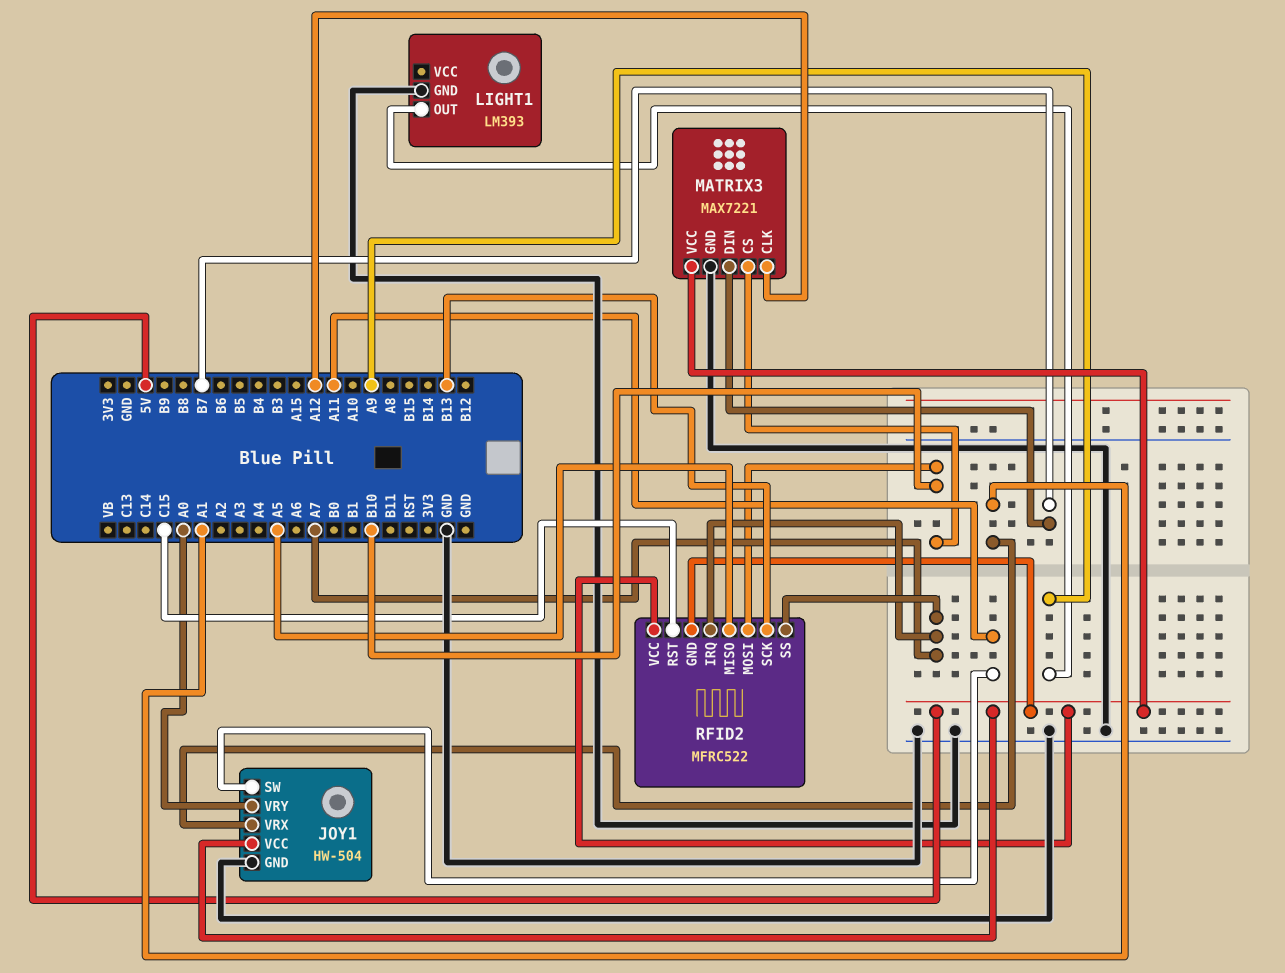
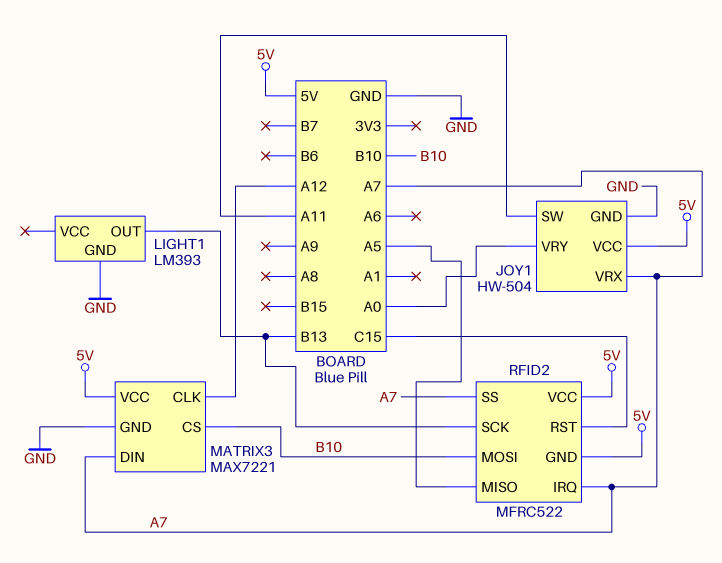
JOY1 pin VRX: A1 -> A7
LIGHT1 pin OUT: A9 -> B13
MATRIX3 pin DIN: B7 -> A7

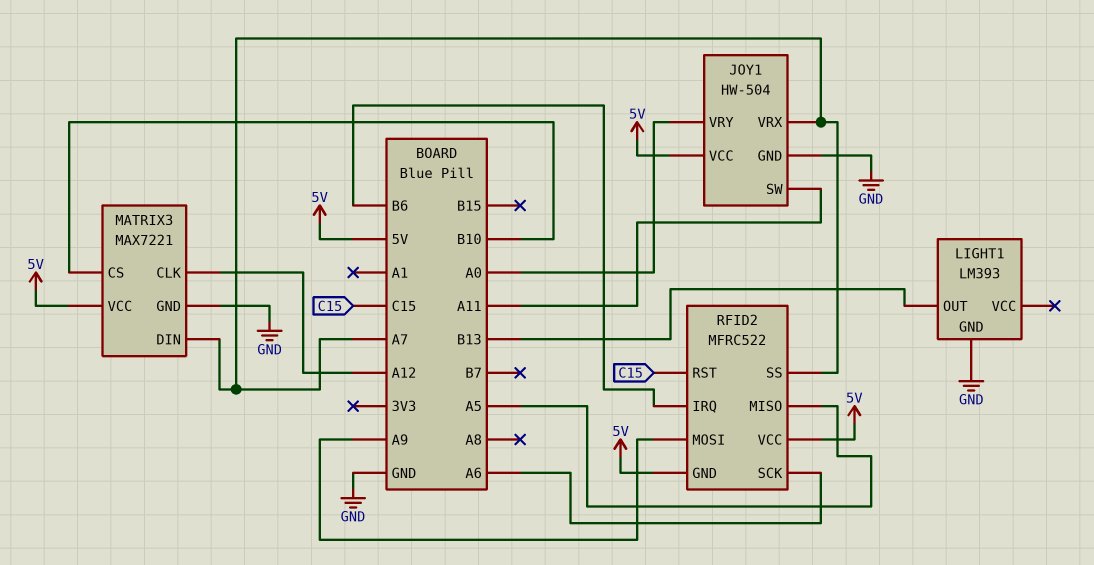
RFID2 pin IRQ: A7 -> B6
RFID2 pin MOSI: B10 -> A9
RFID2 pin SCK: B13 -> A6

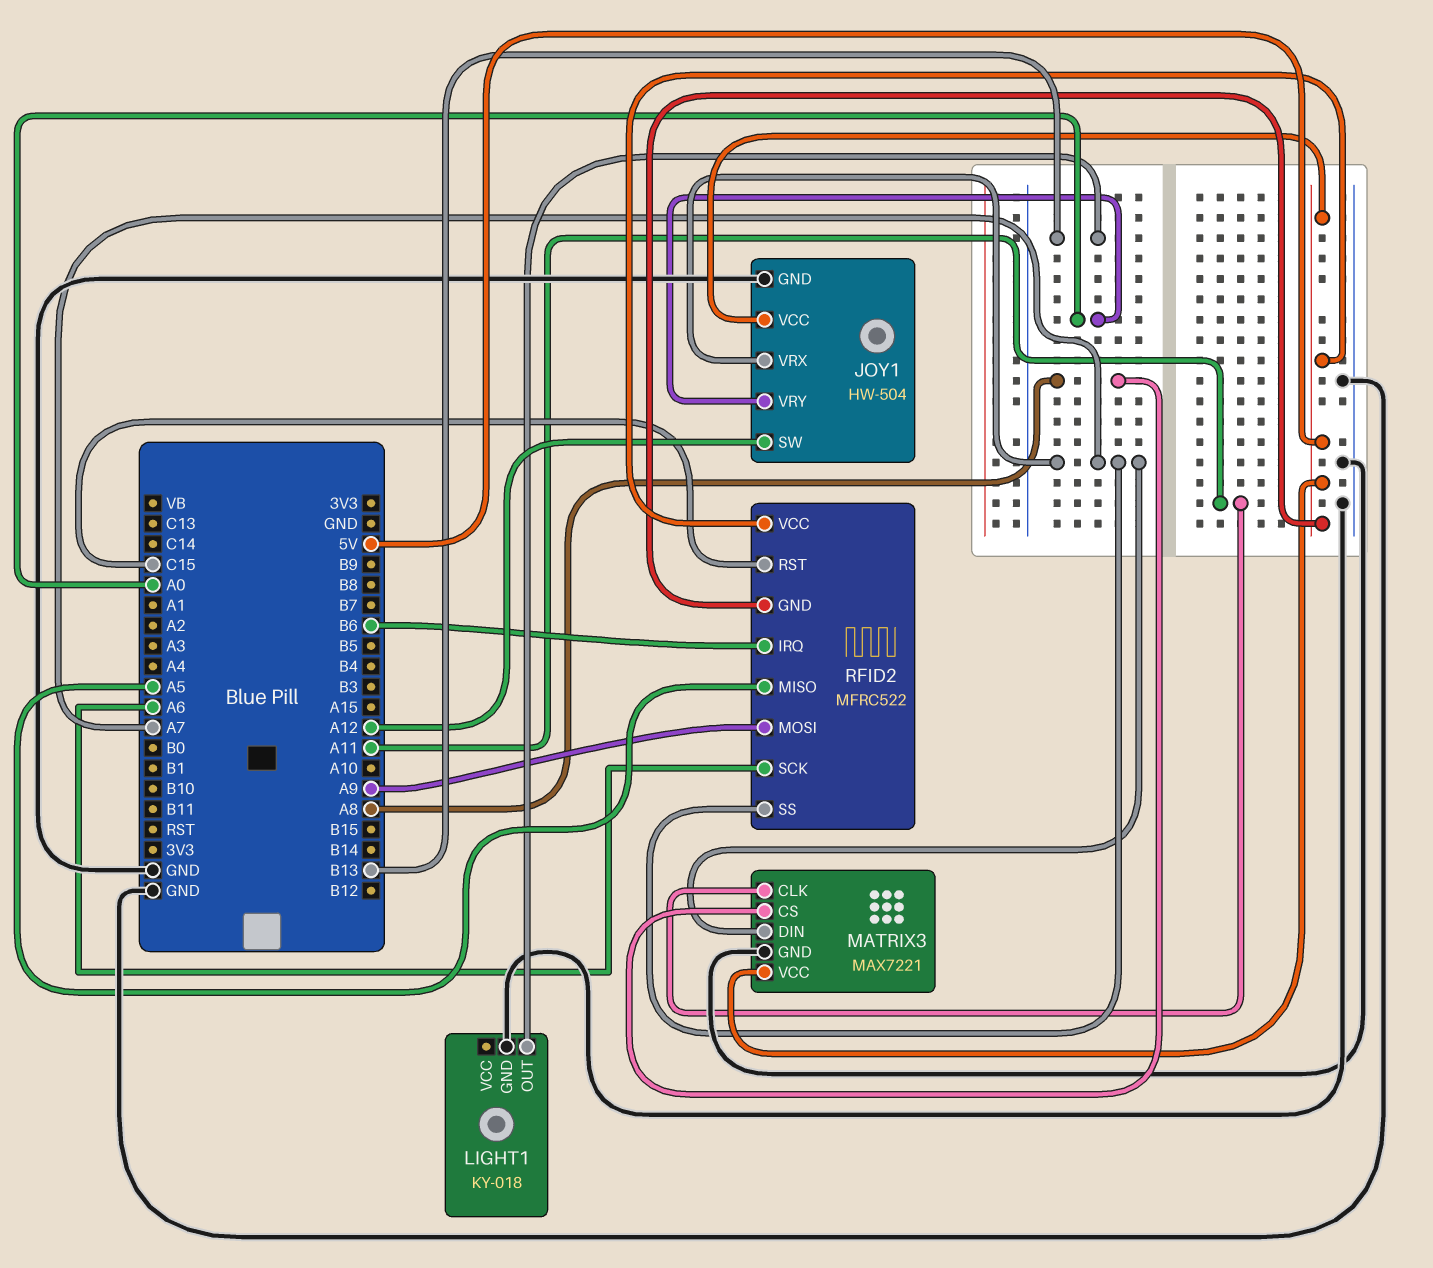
JOY1 pin SW: A11 -> A12
LIGHT1: LM393 -> KY-018
MATRIX3 pin CLK: A12 -> A11
MATRIX3 pin CS: B10 -> A8

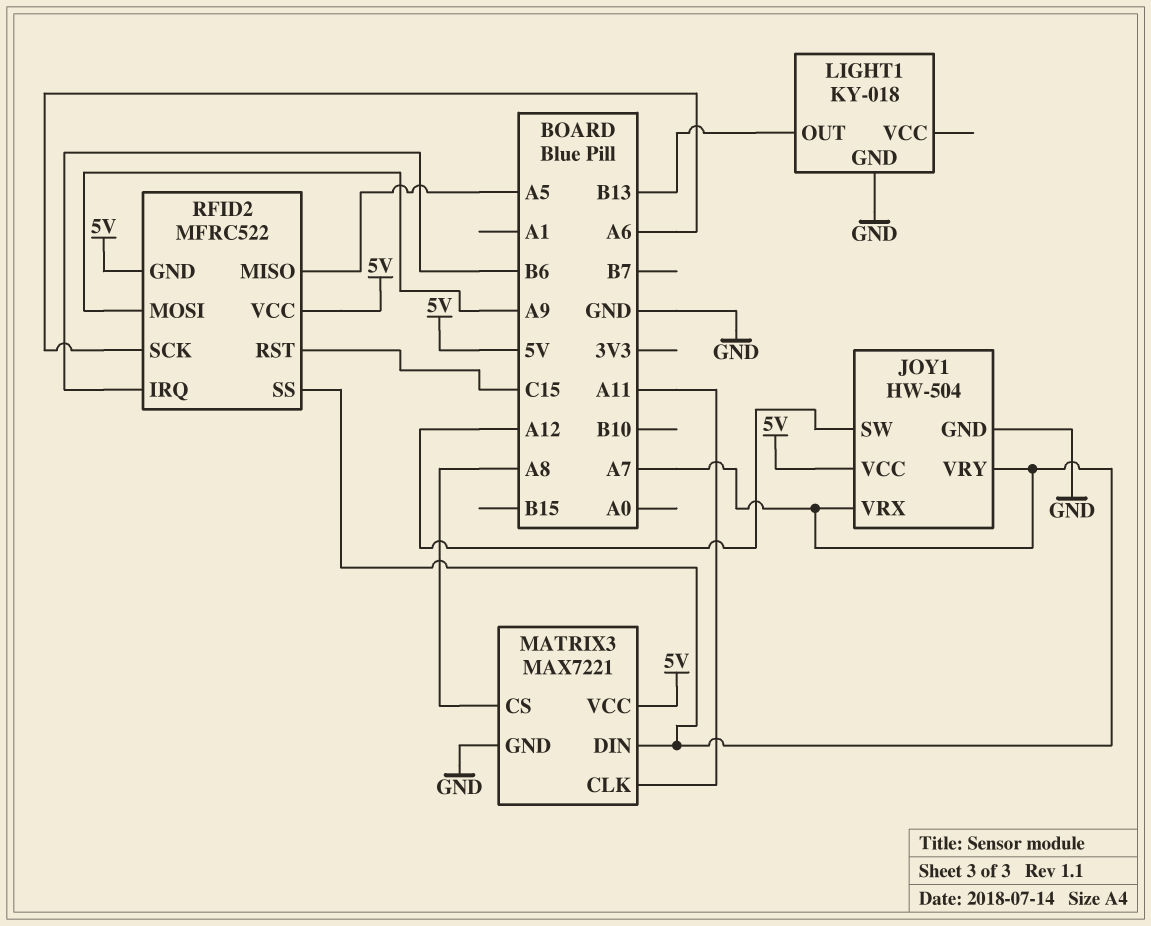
JOY1 pin VRY: A0 -> A7

